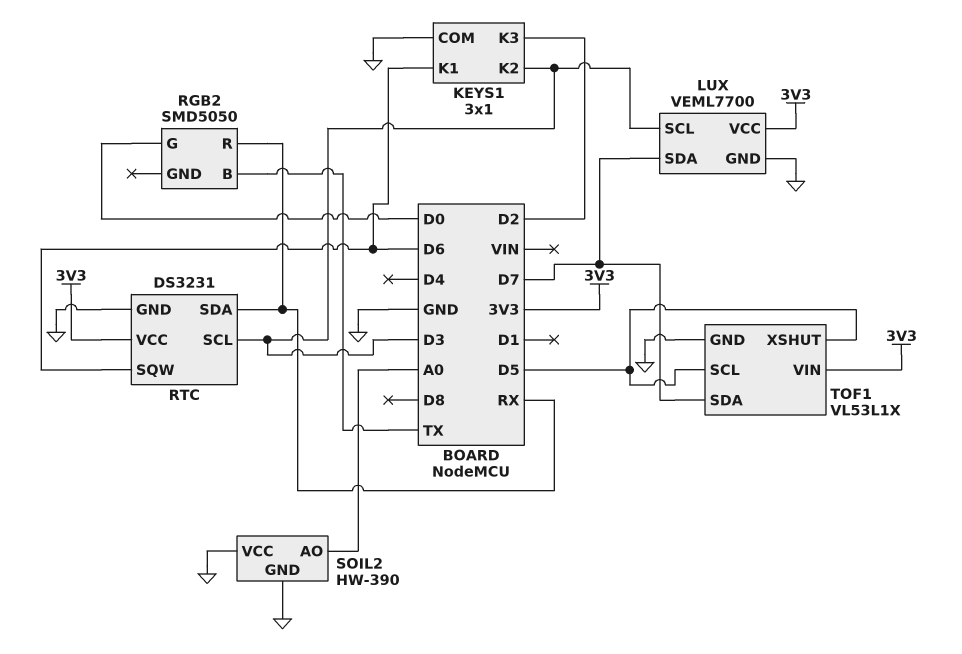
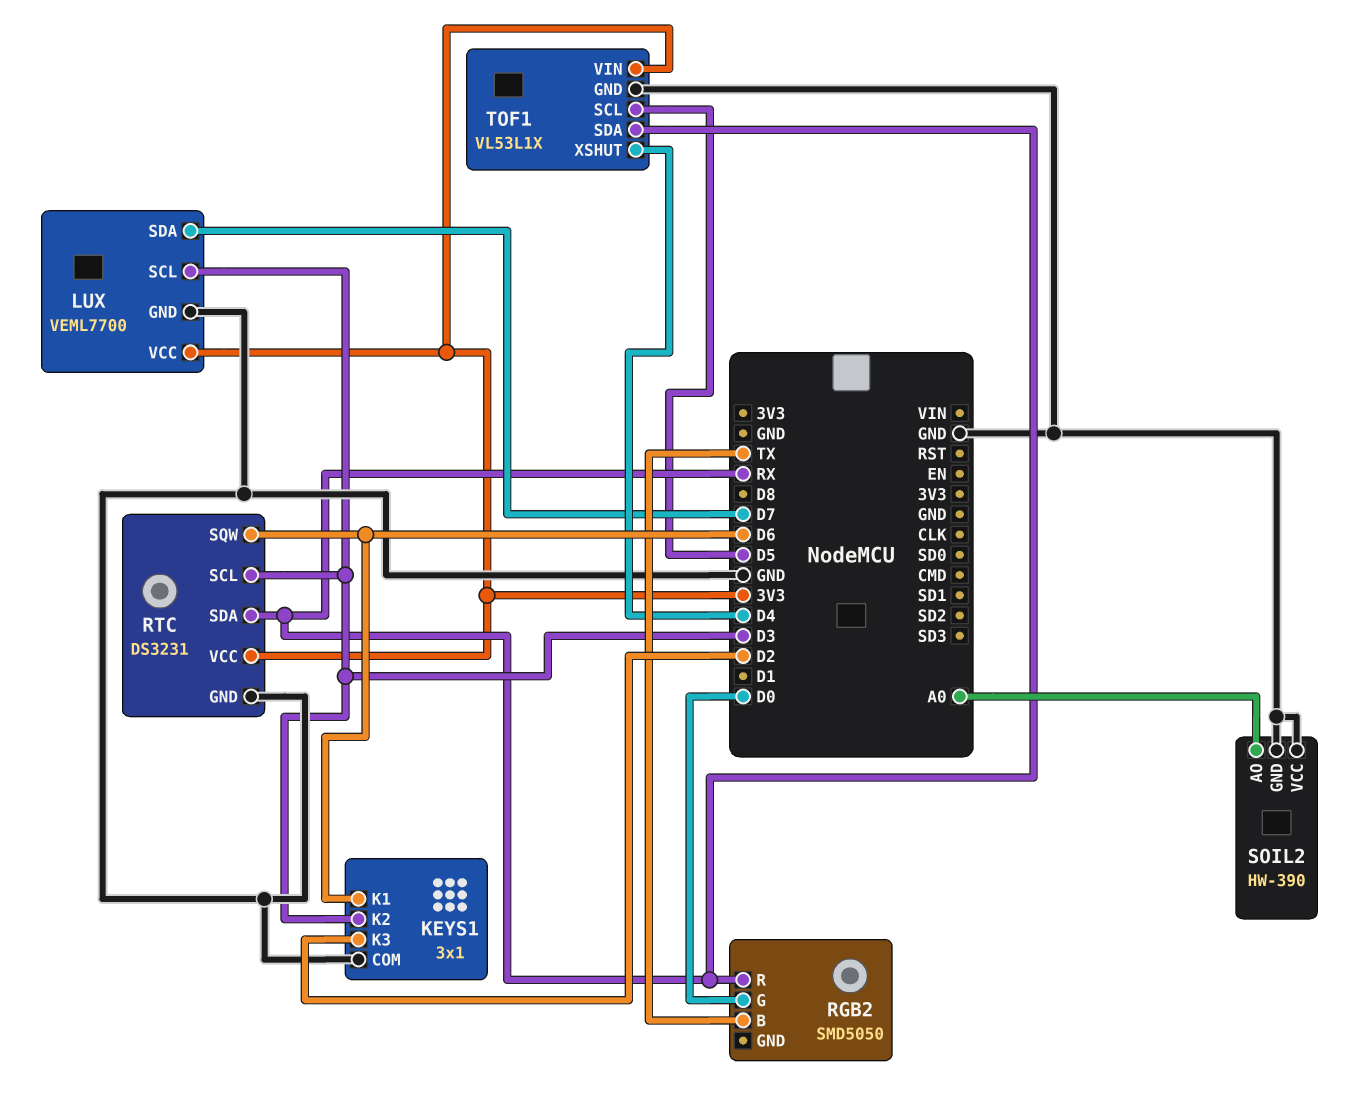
TOF1 pin SDA: D7 -> RX
TOF1 pin XSHUT: D5 -> D4

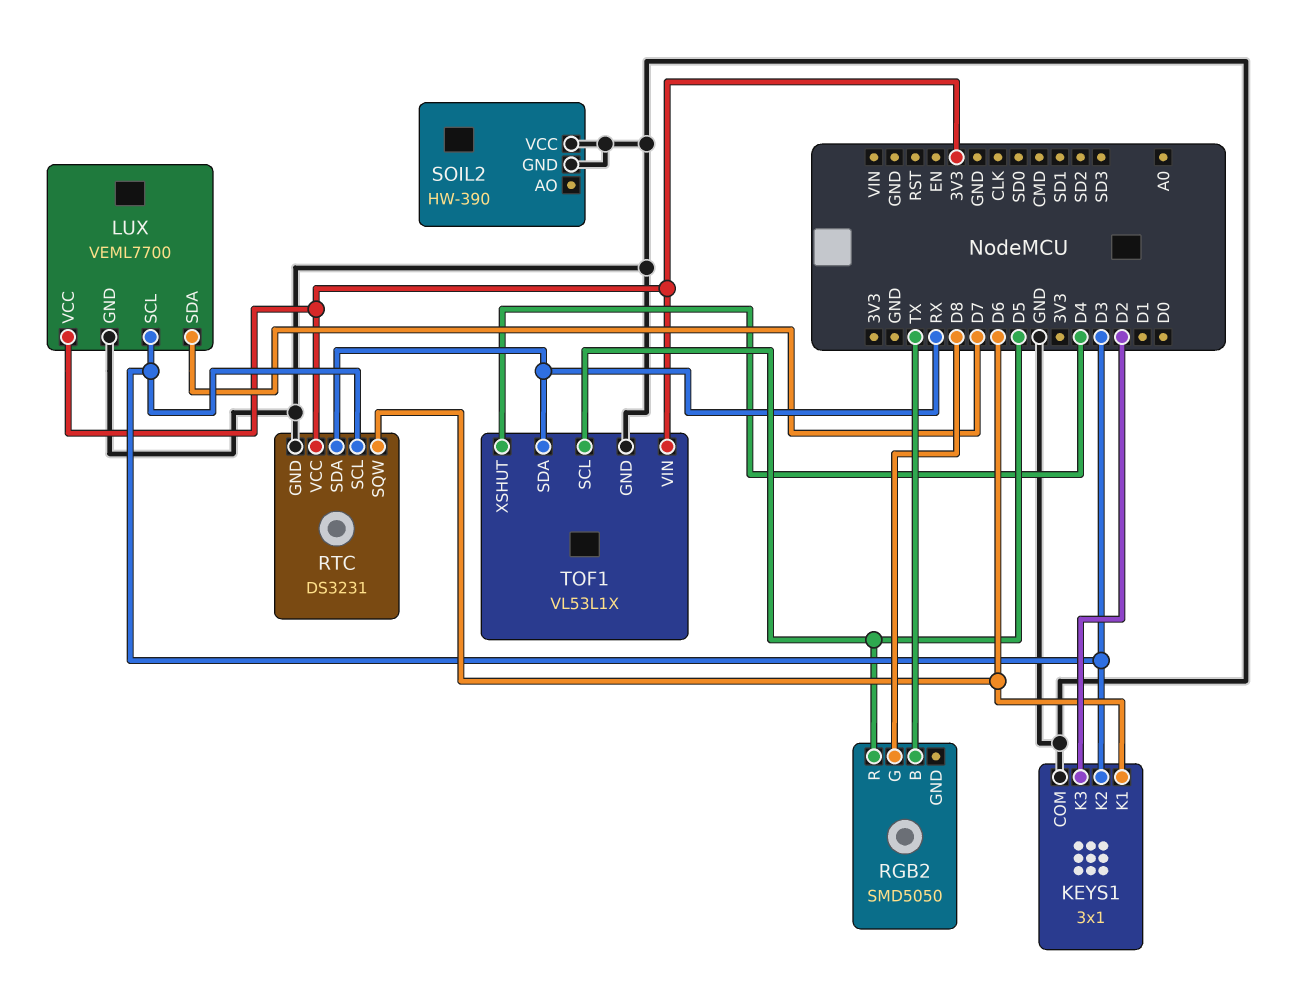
RGB2 pin G: D0 -> D8
RGB2 pin R: RX -> D5
SOIL2 pin AO: A0 -> none

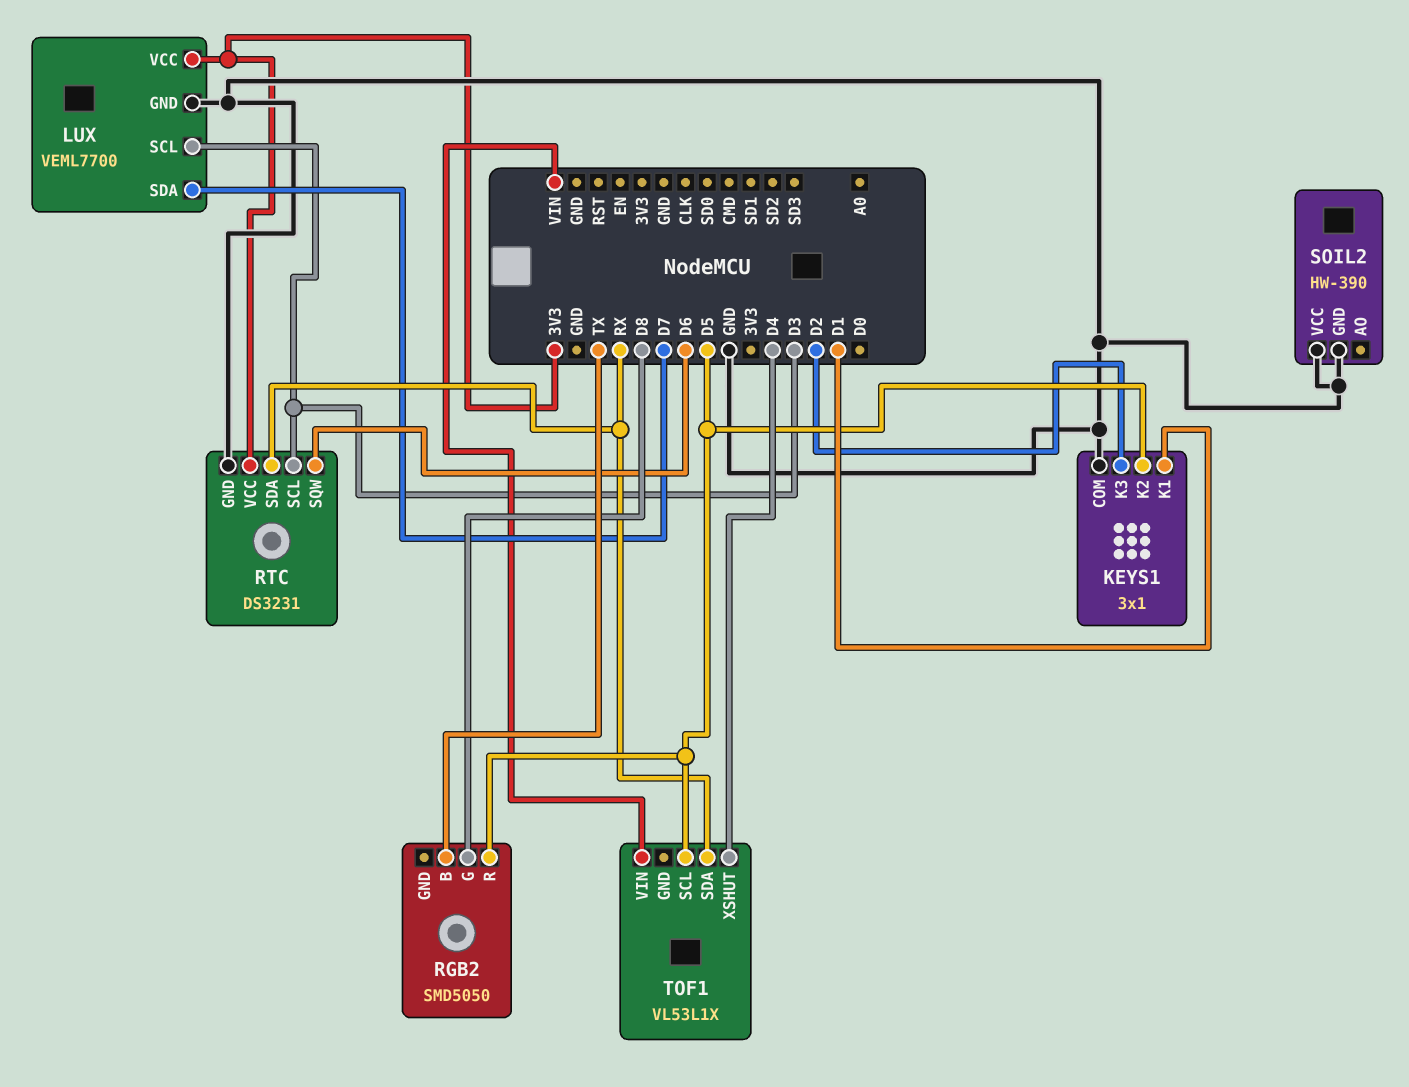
KEYS1 pin K1: D6 -> D1
KEYS1 pin K2: D3 -> D5
TOF1 pin GND: GND -> none
TOF1 pin VIN: 3V3 -> VIN

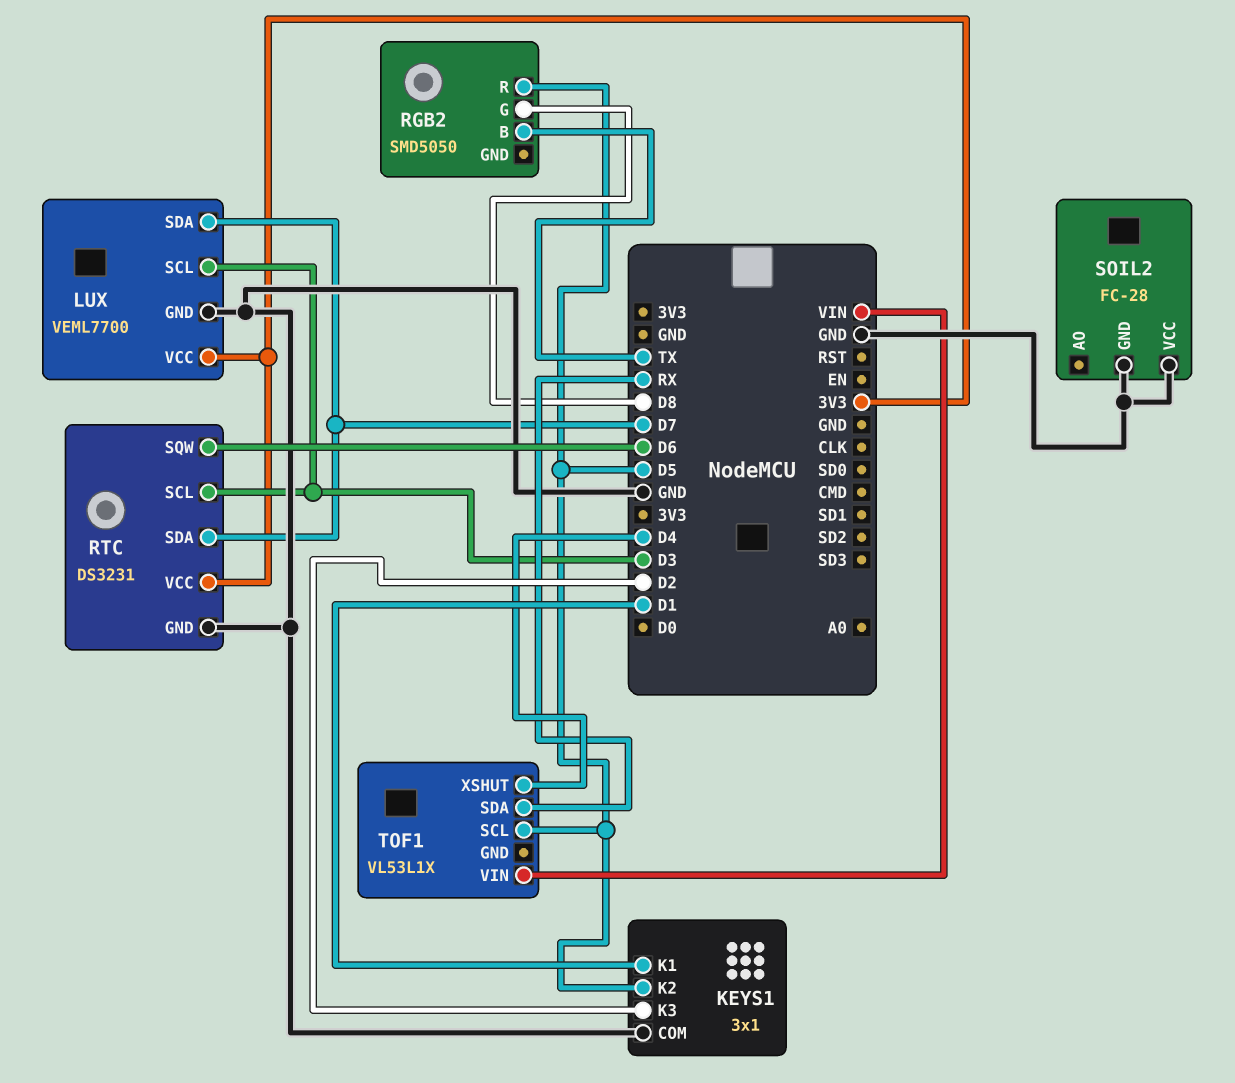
RTC pin SDA: RX -> D7
SOIL2: HW-390 -> FC-28

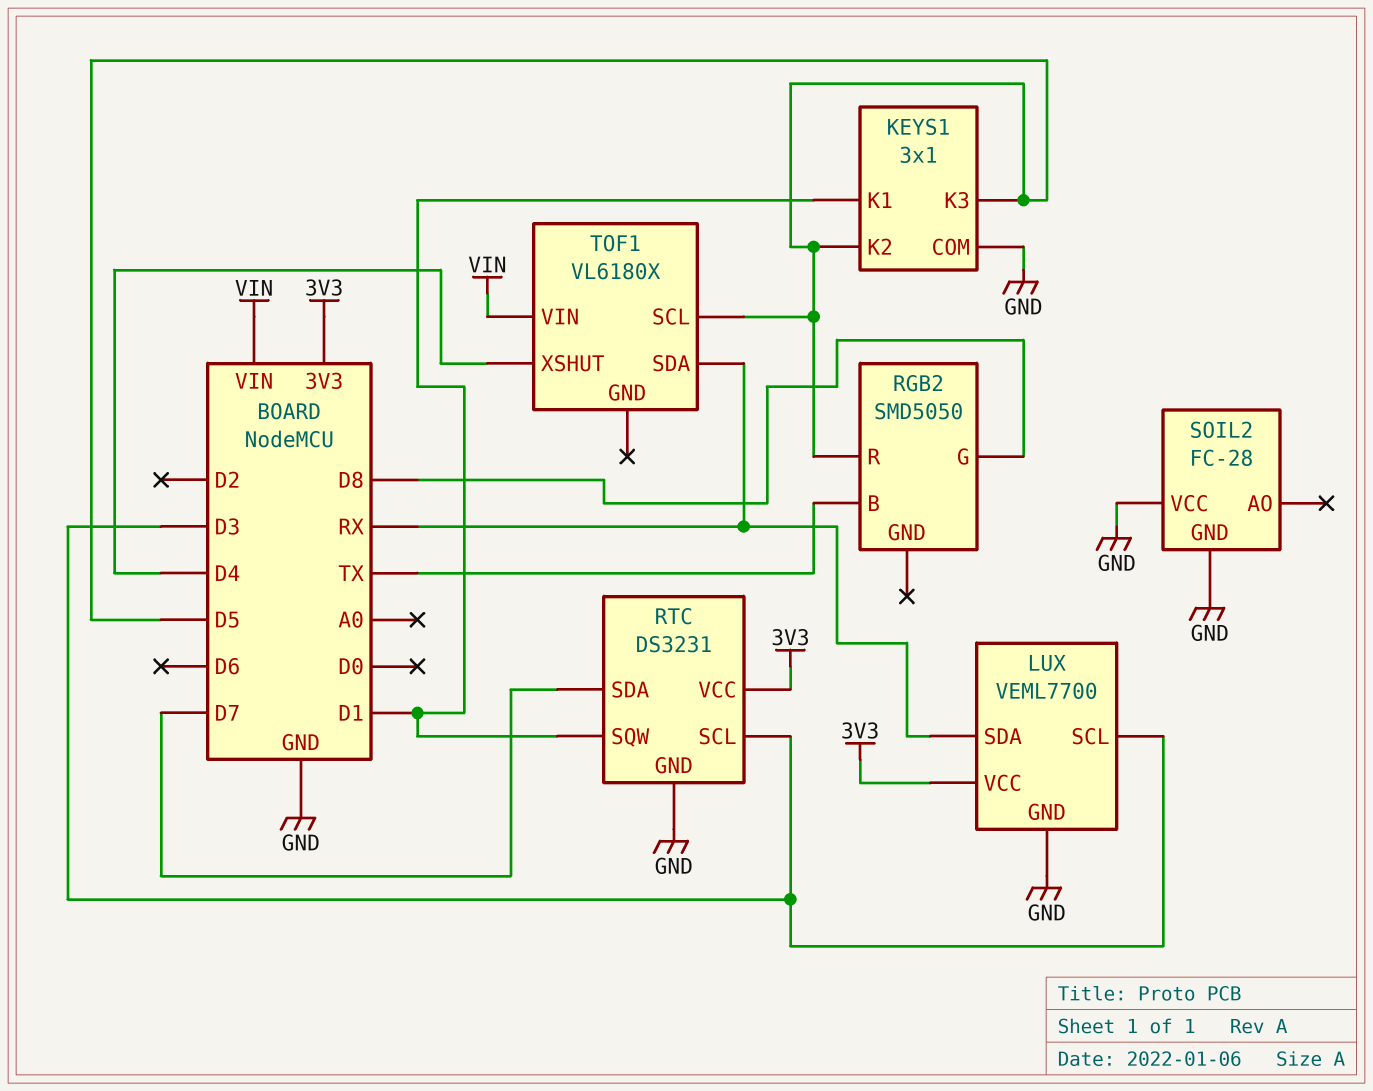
KEYS1 pin K3: D2 -> D5
LUX pin SDA: D7 -> RX
RTC pin SQW: D6 -> D1
TOF1: VL53L1X -> VL6180X

